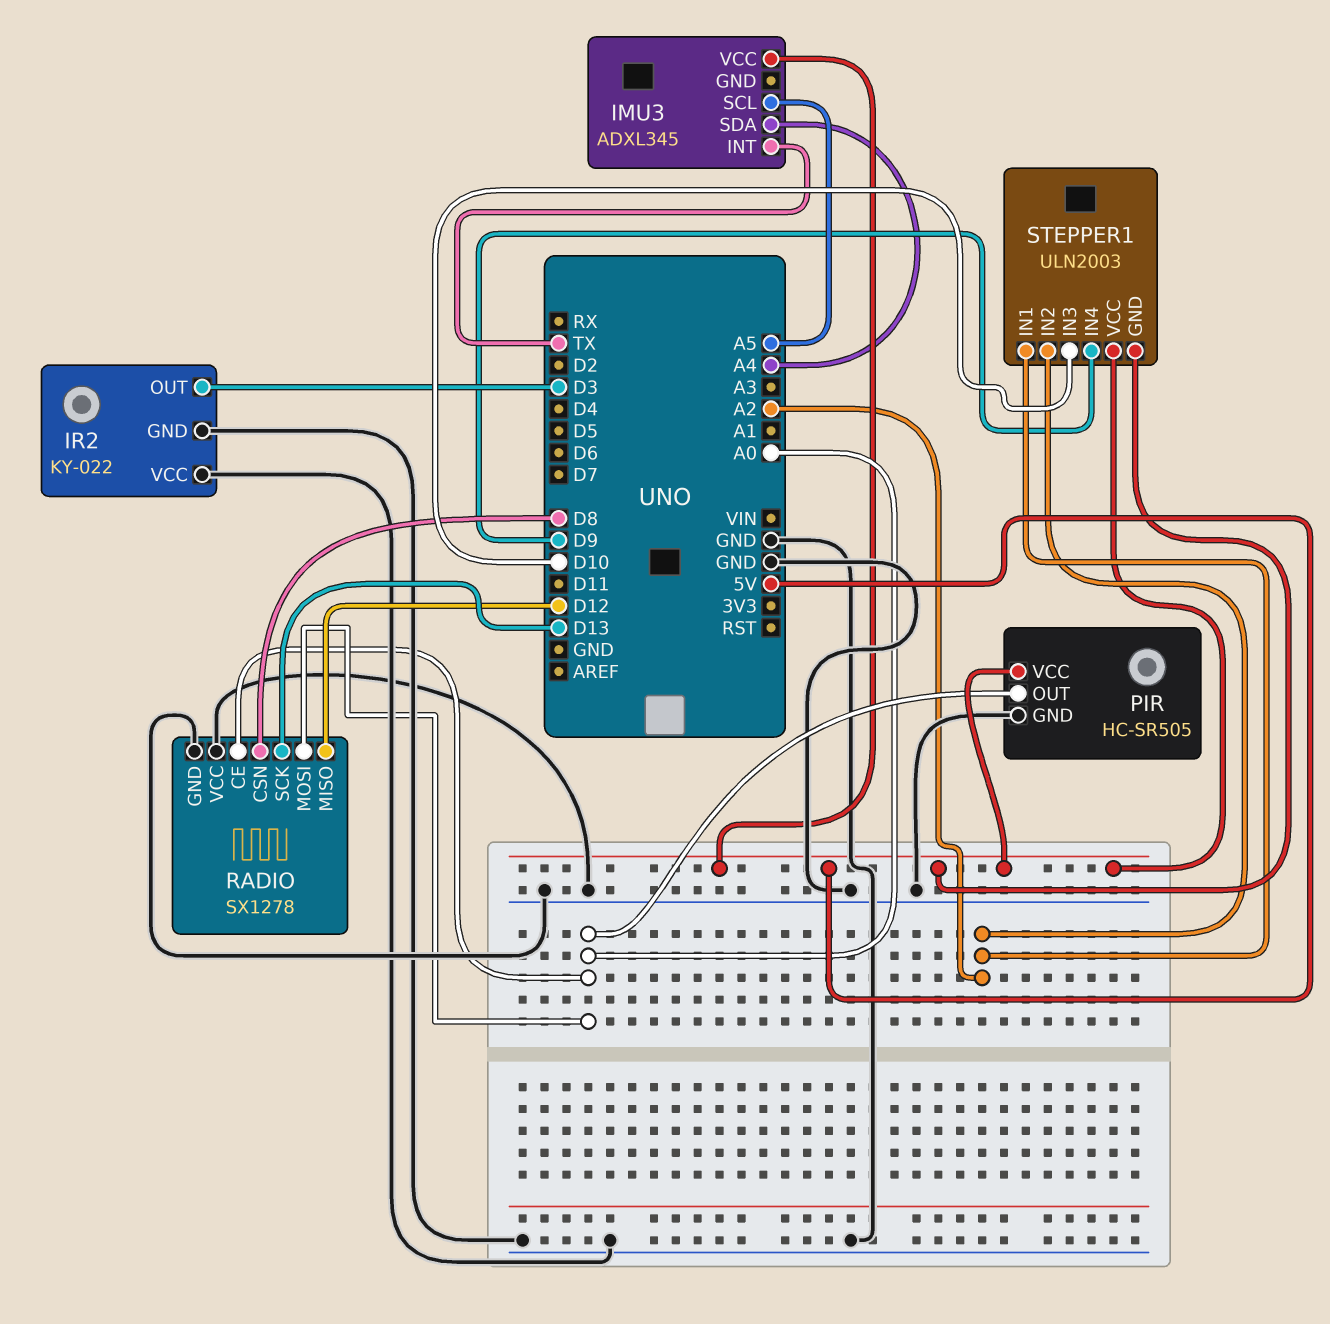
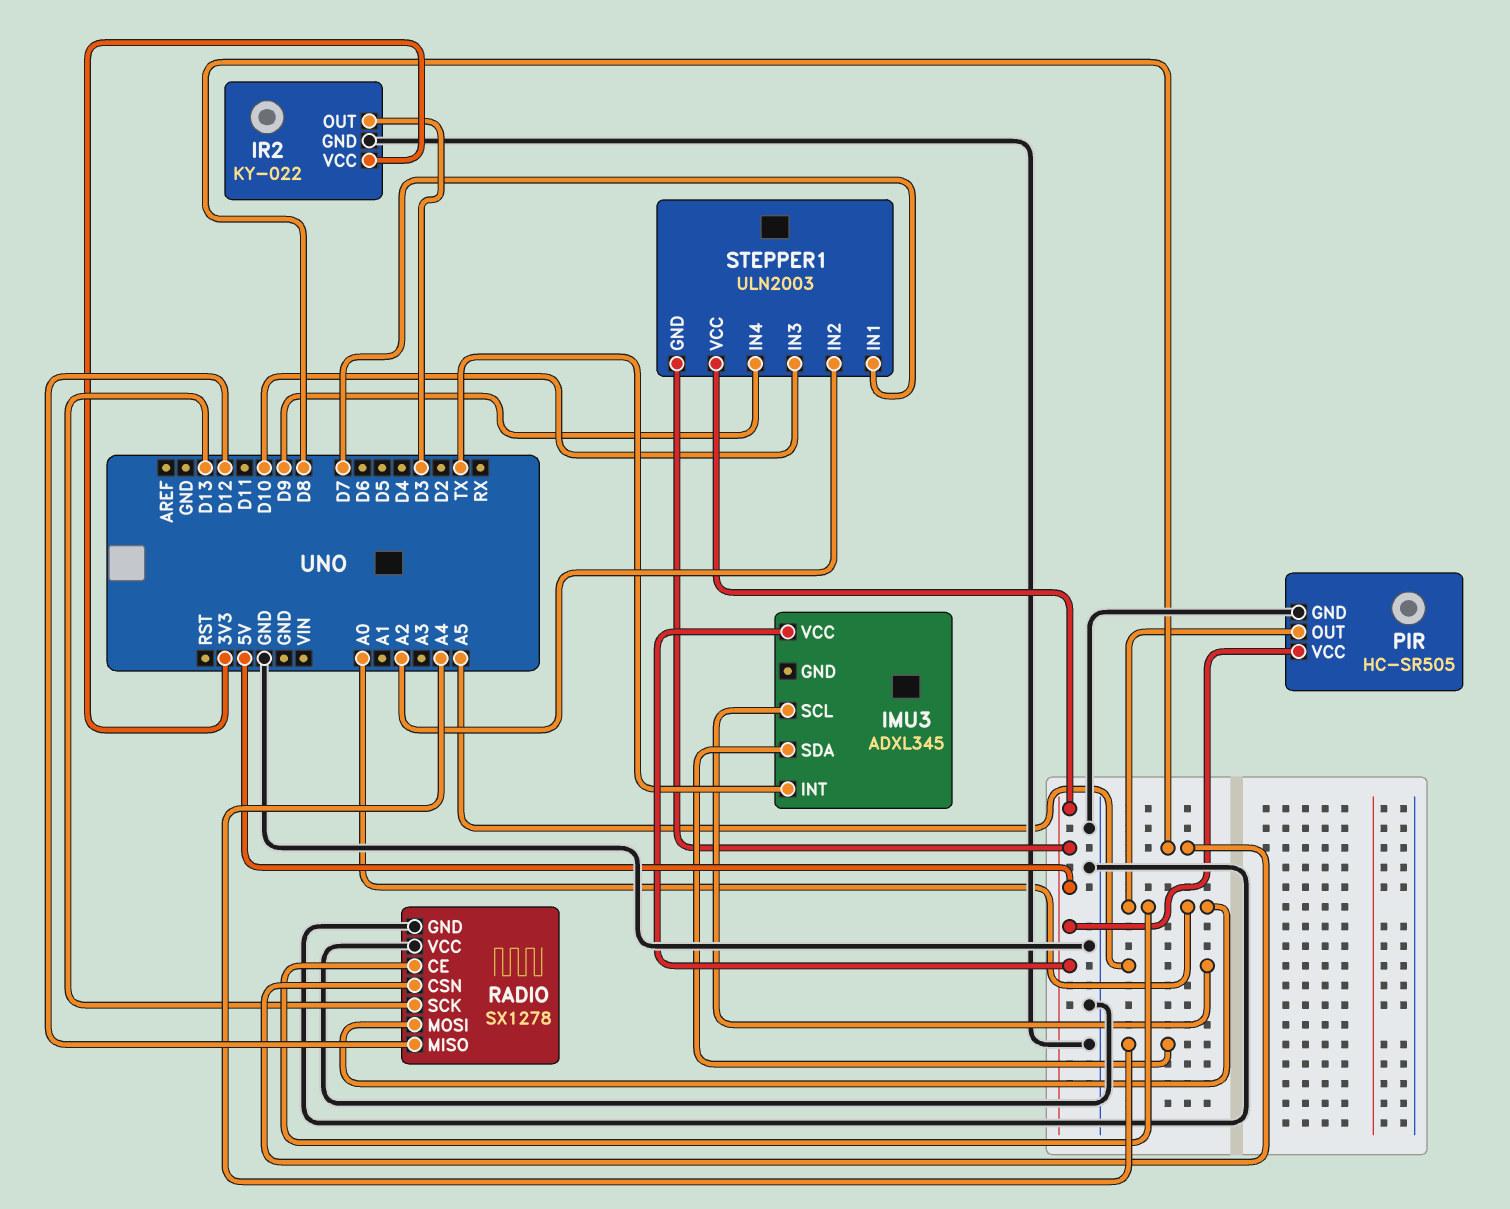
IR2 pin VCC: GND -> 3V3
STEPPER1 pin IN1: A2 -> D7

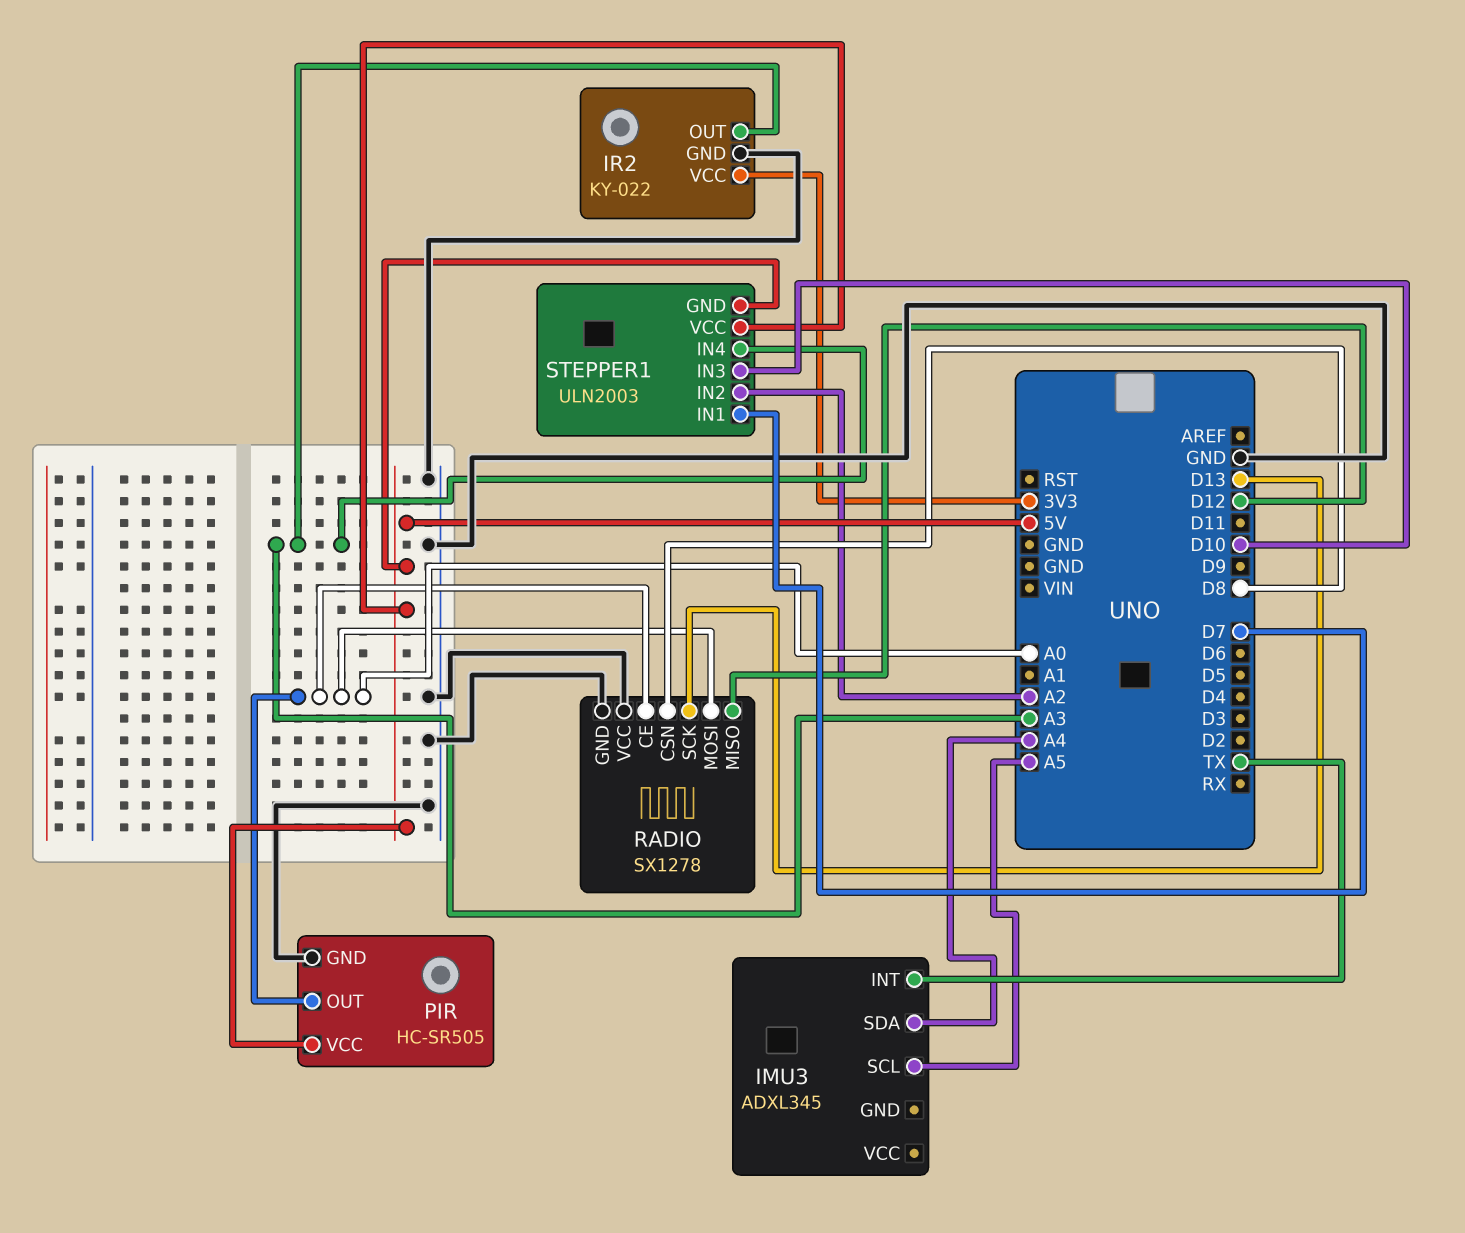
IMU3 pin VCC: 5V -> none
IR2 pin OUT: D3 -> A3
STEPPER1 pin IN4: D9 -> A3

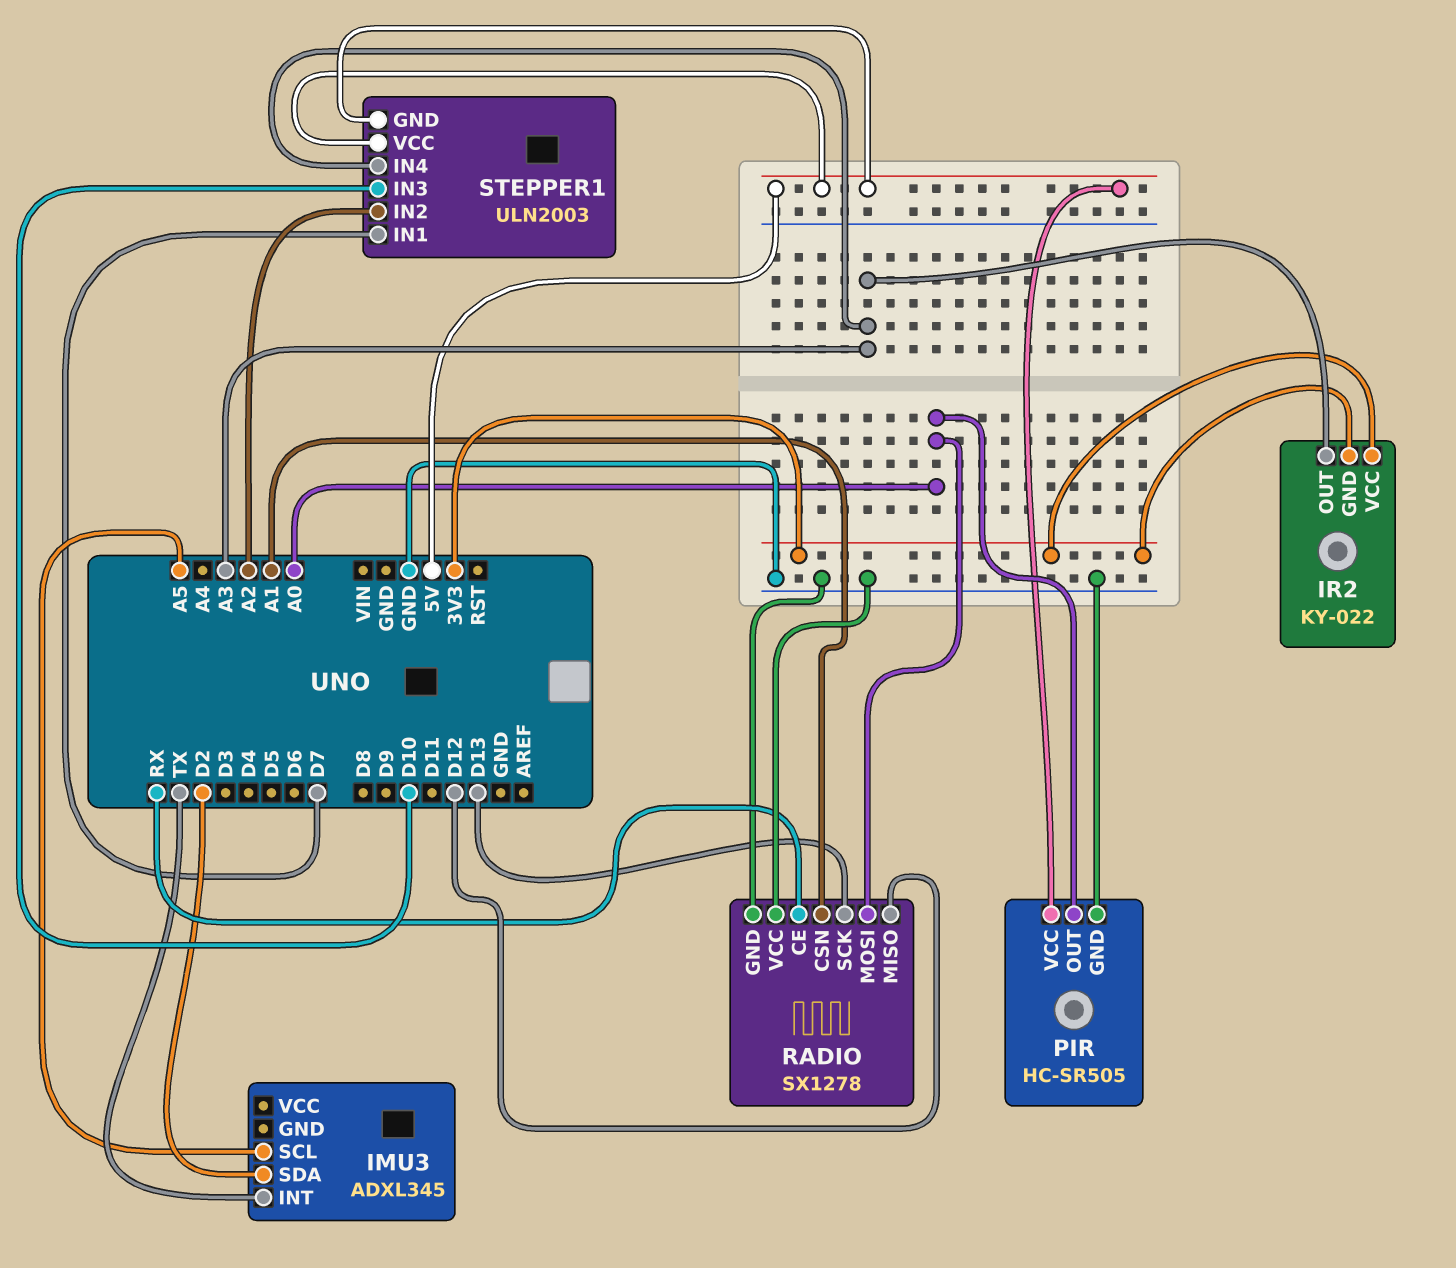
IMU3 pin SDA: A4 -> D2
IR2 pin GND: GND -> 3V3
RADIO pin CE: A0 -> RX
RADIO pin CSN: D8 -> A1

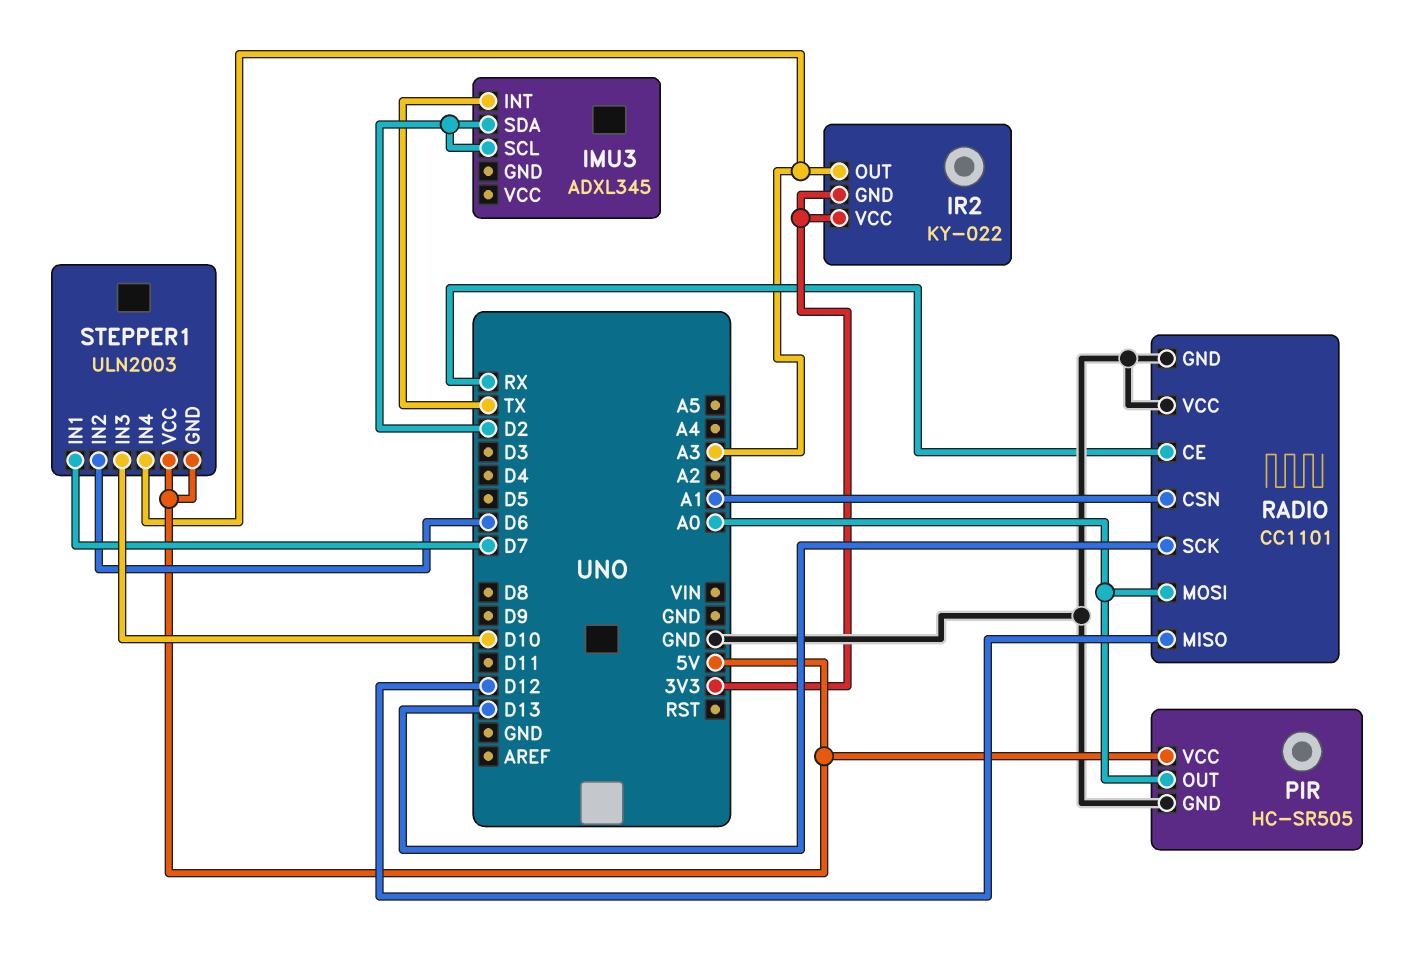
IMU3 pin SCL: A5 -> D2
RADIO: SX1278 -> CC1101
STEPPER1 pin IN2: A2 -> D6

